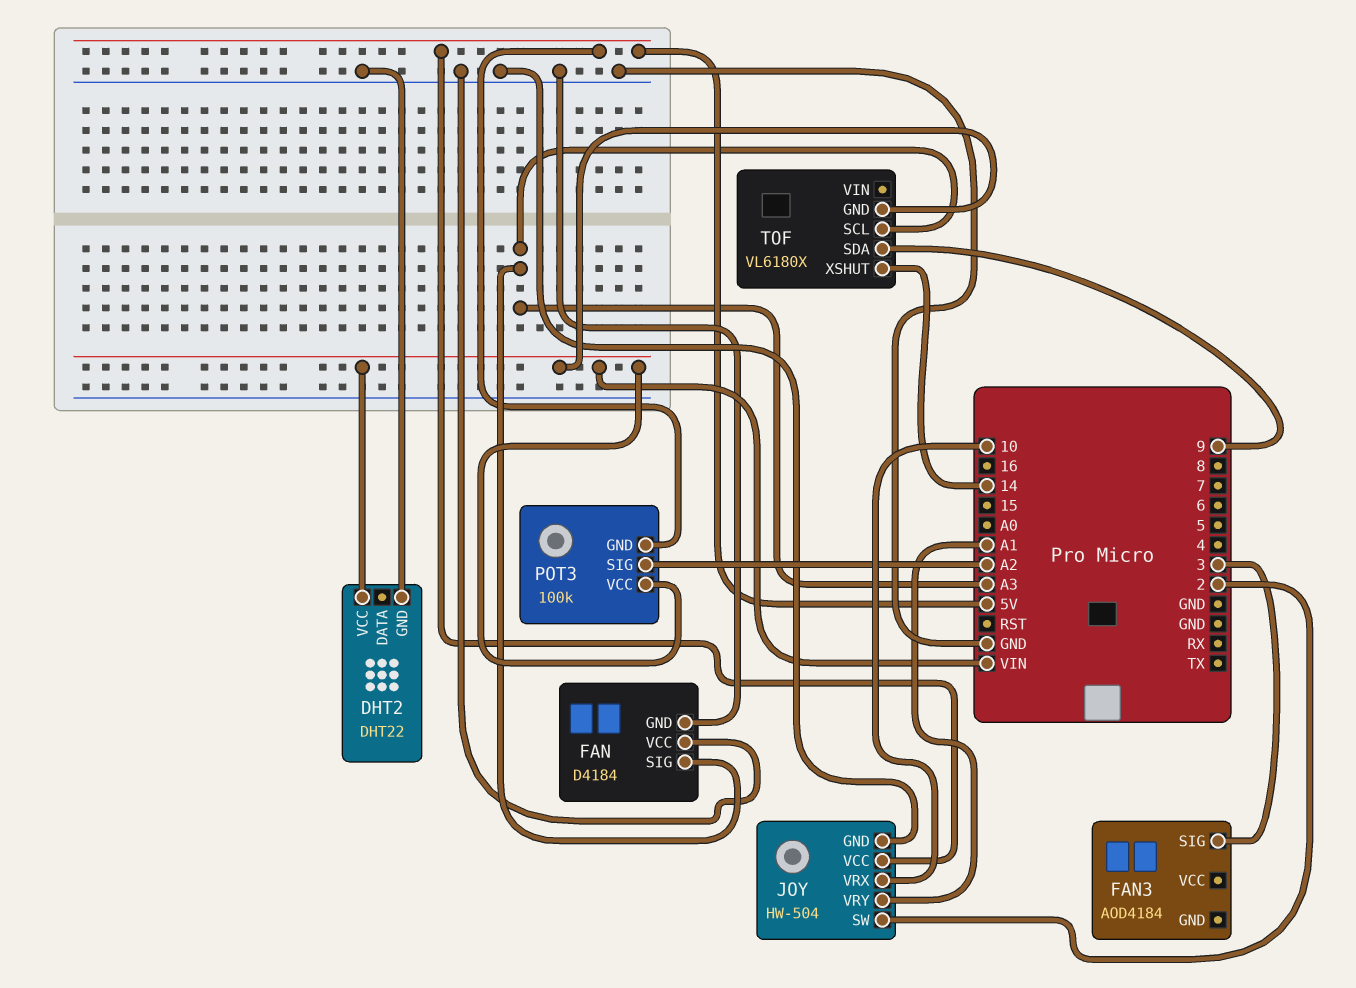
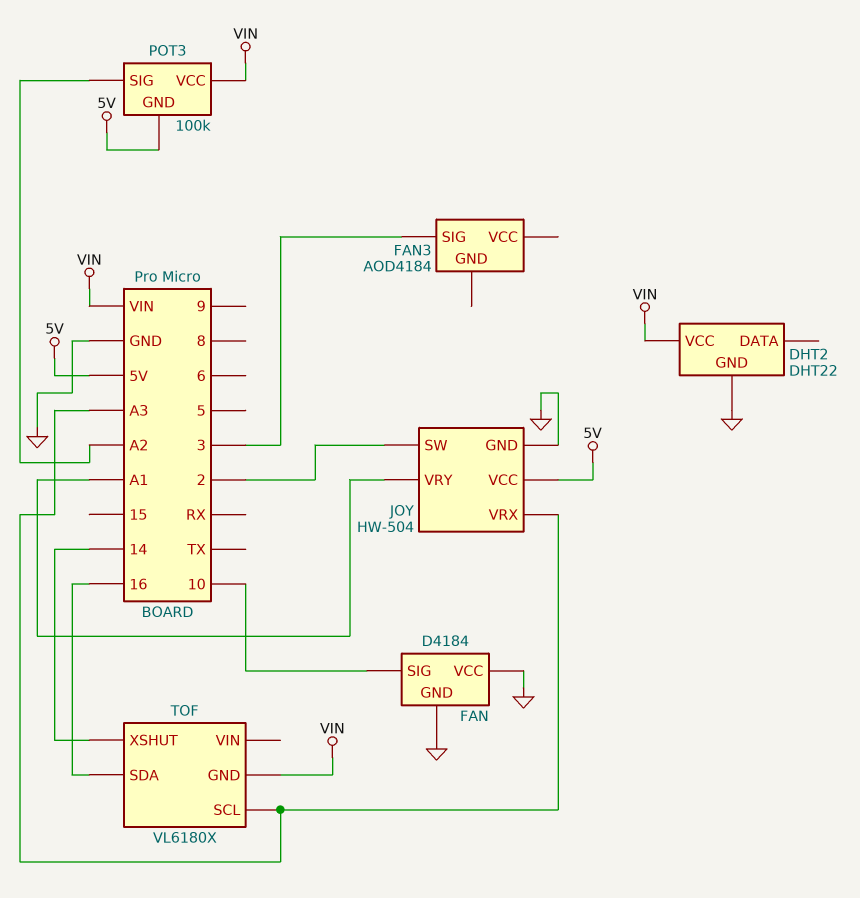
FAN pin SIG: A3 -> 10
JOY pin VRX: 10 -> A3
TOF pin SDA: 9 -> 16

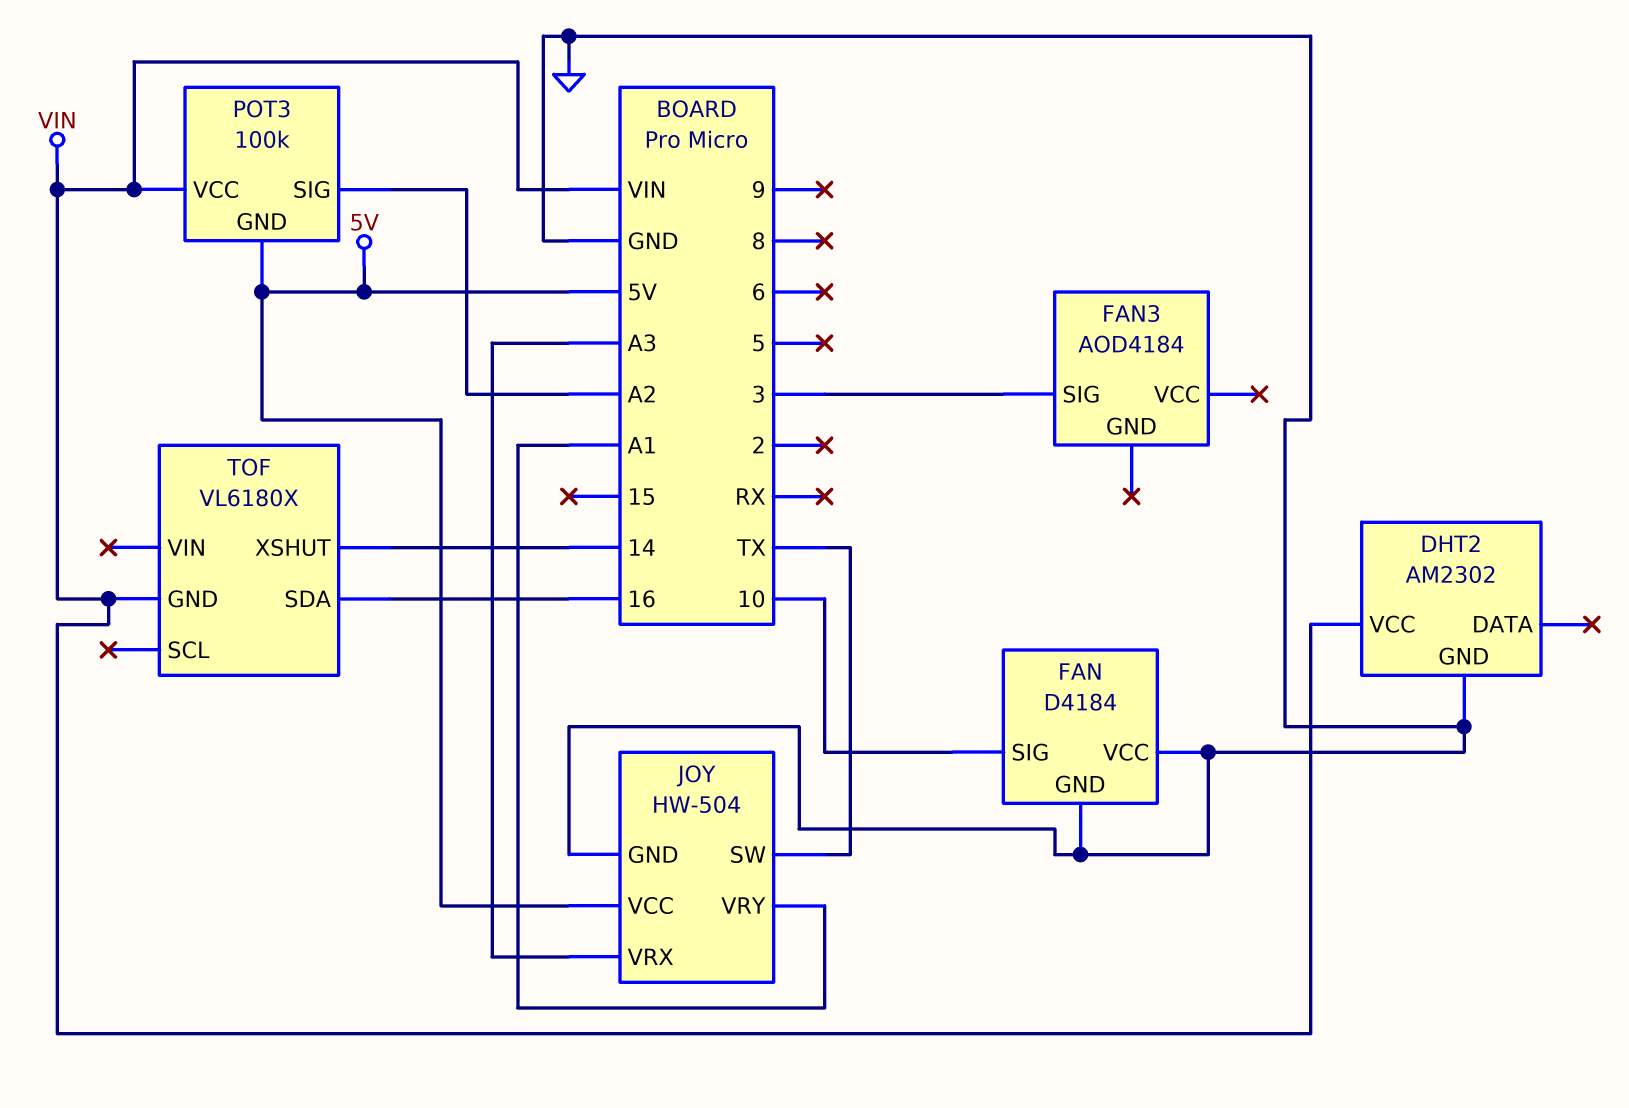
DHT2: DHT22 -> AM2302
JOY pin SW: 2 -> TX
TOF pin SCL: A3 -> none

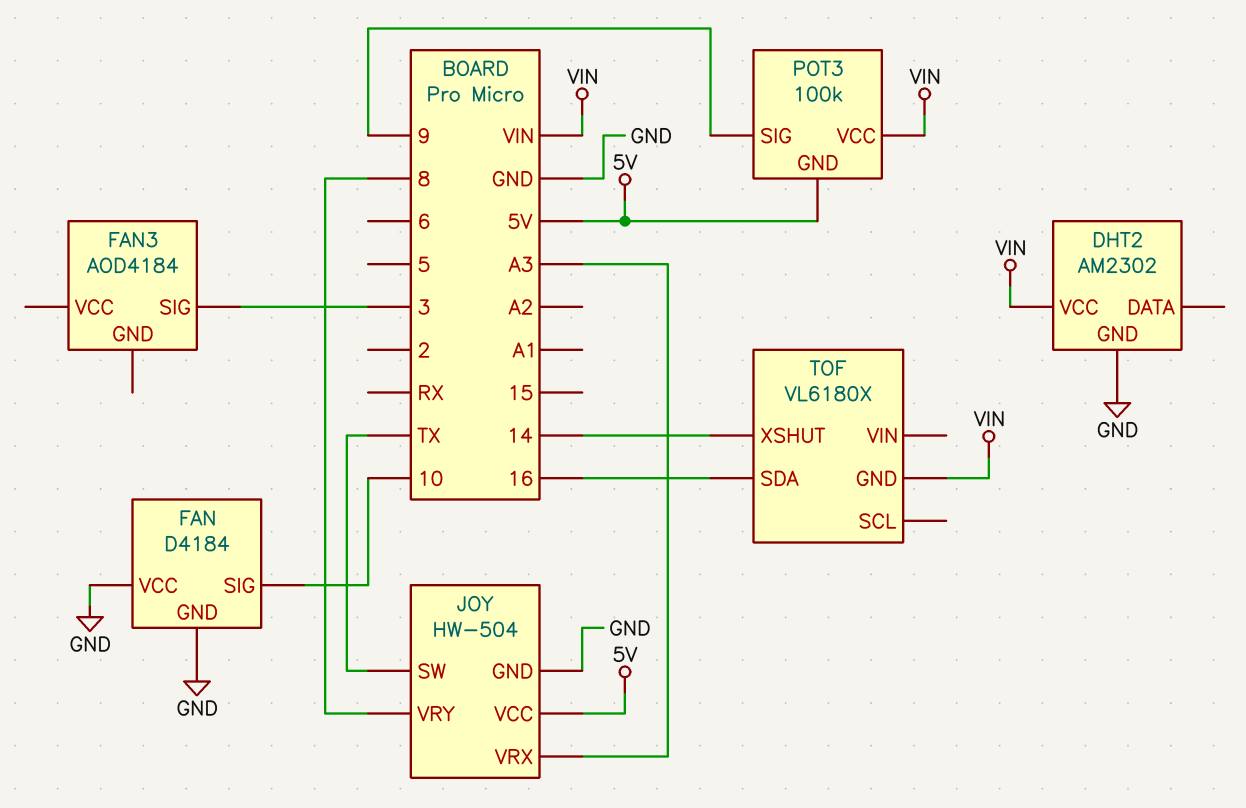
JOY pin VRY: A1 -> 8
POT3 pin SIG: A2 -> 9

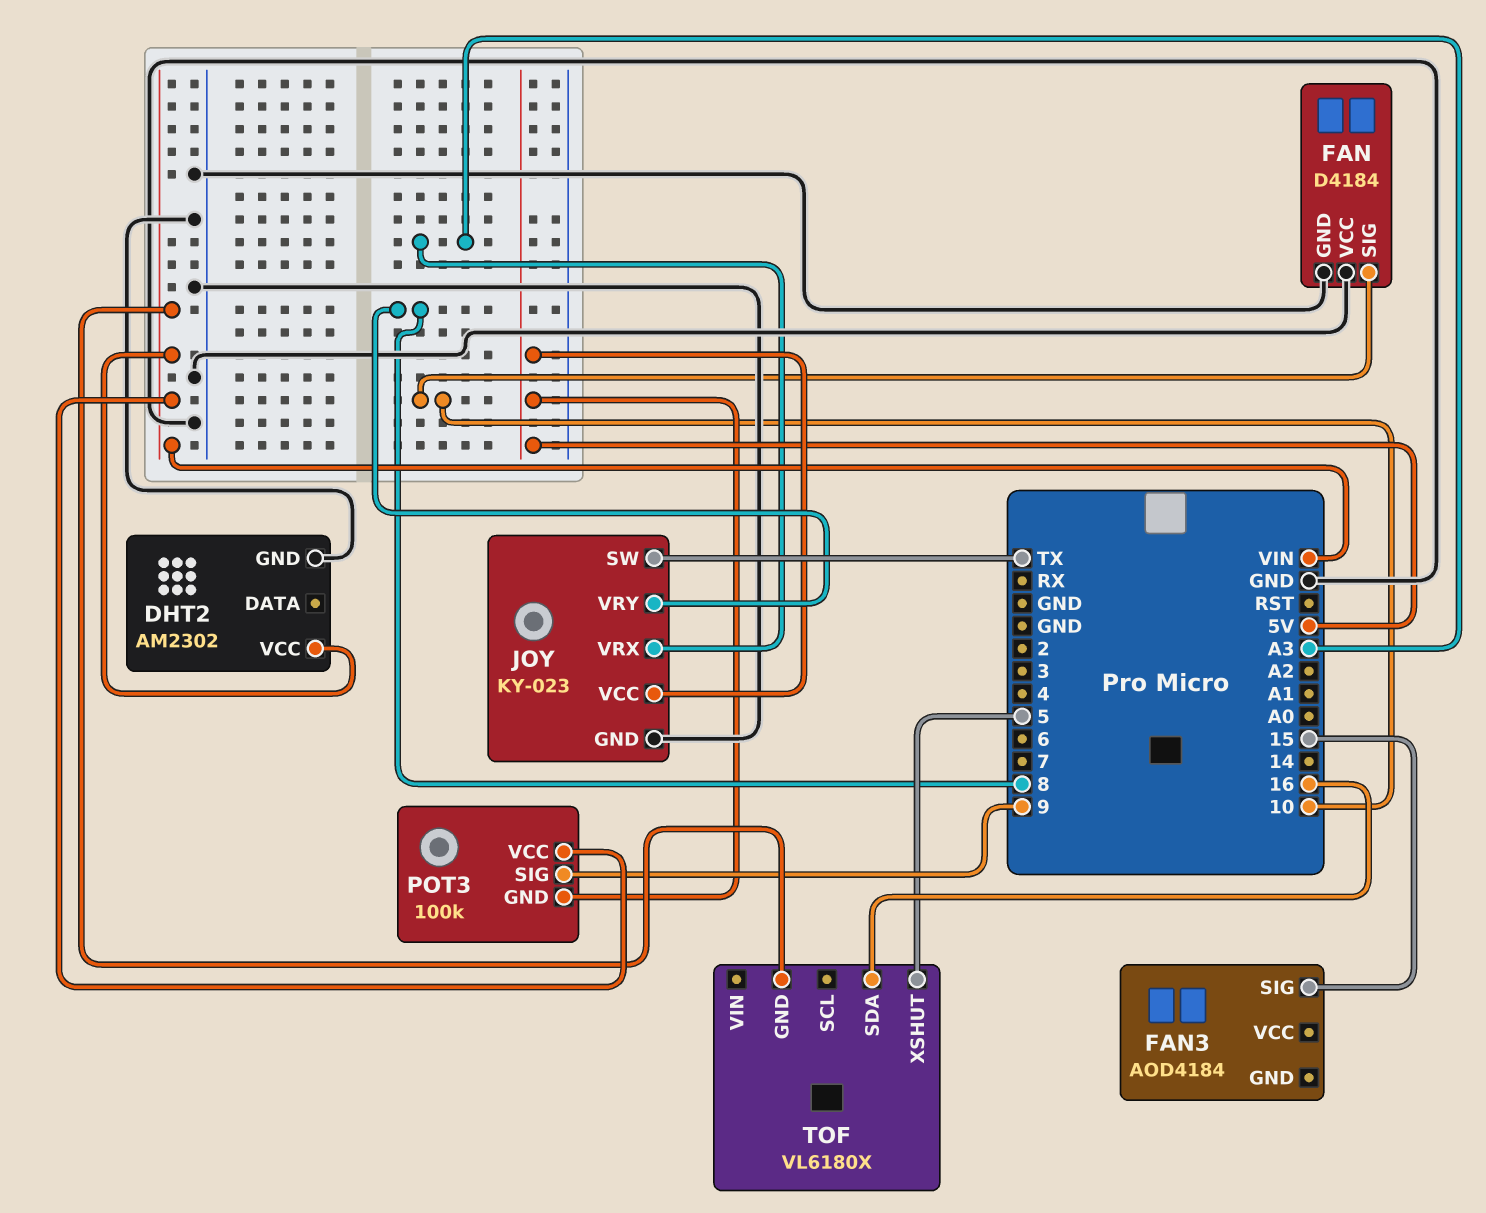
FAN3 pin SIG: 3 -> 15
JOY: HW-504 -> KY-023
TOF pin XSHUT: 14 -> 5

